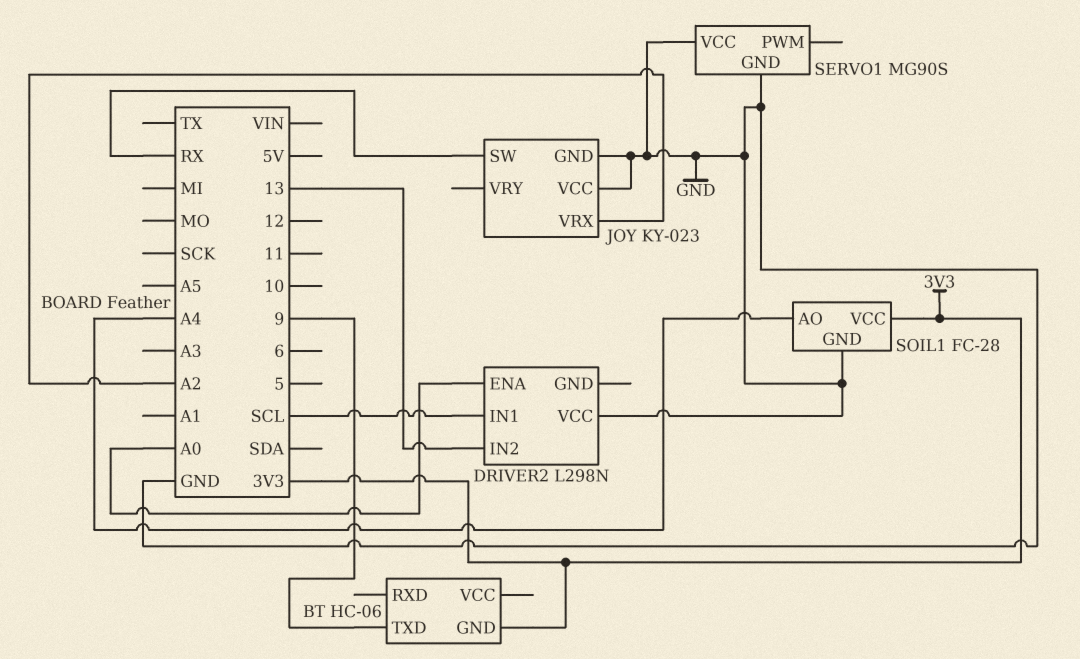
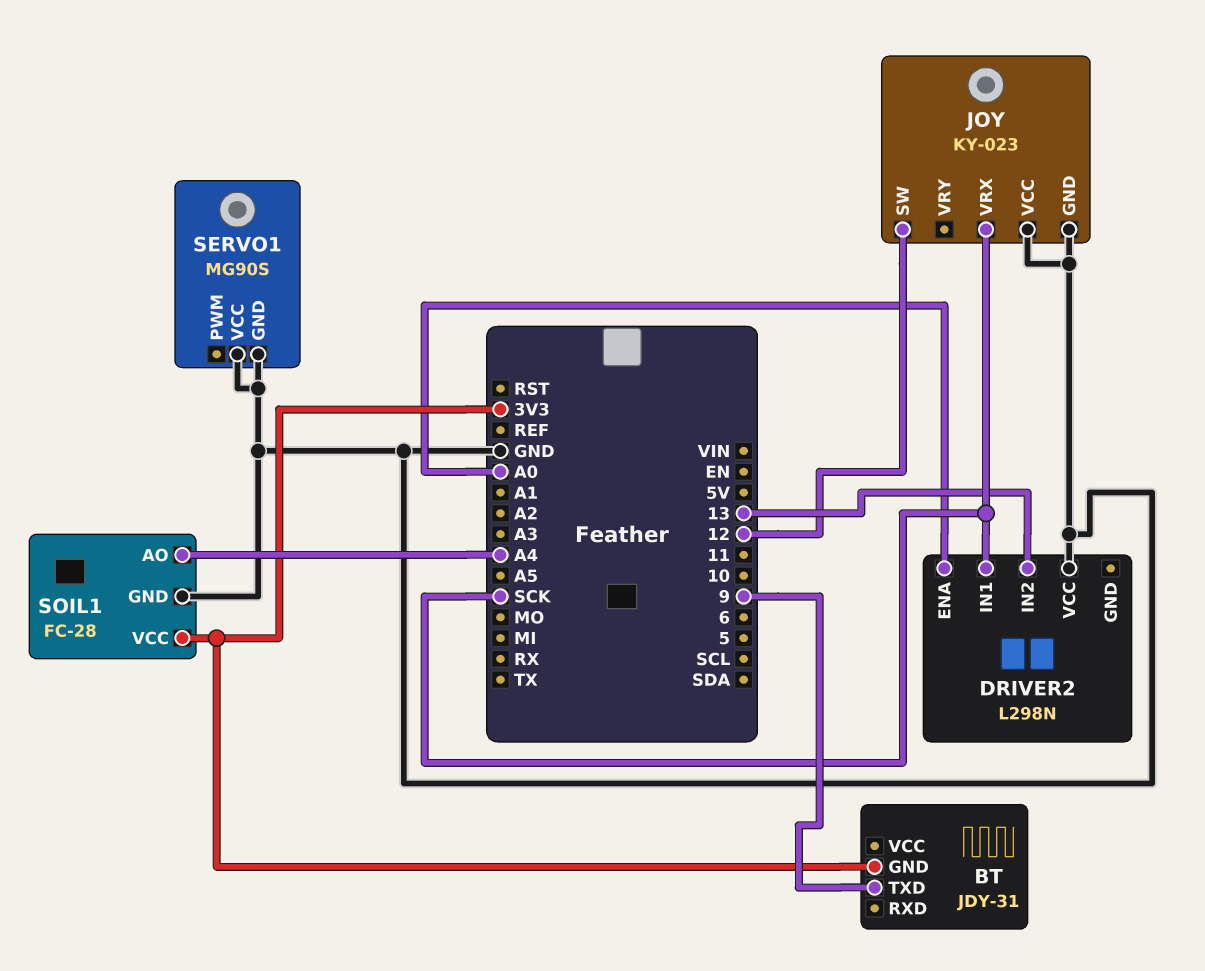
BT: HC-06 -> JDY-31
DRIVER2 pin IN1: SCL -> SCK
JOY pin SW: RX -> 12
JOY pin VRX: A2 -> SCK

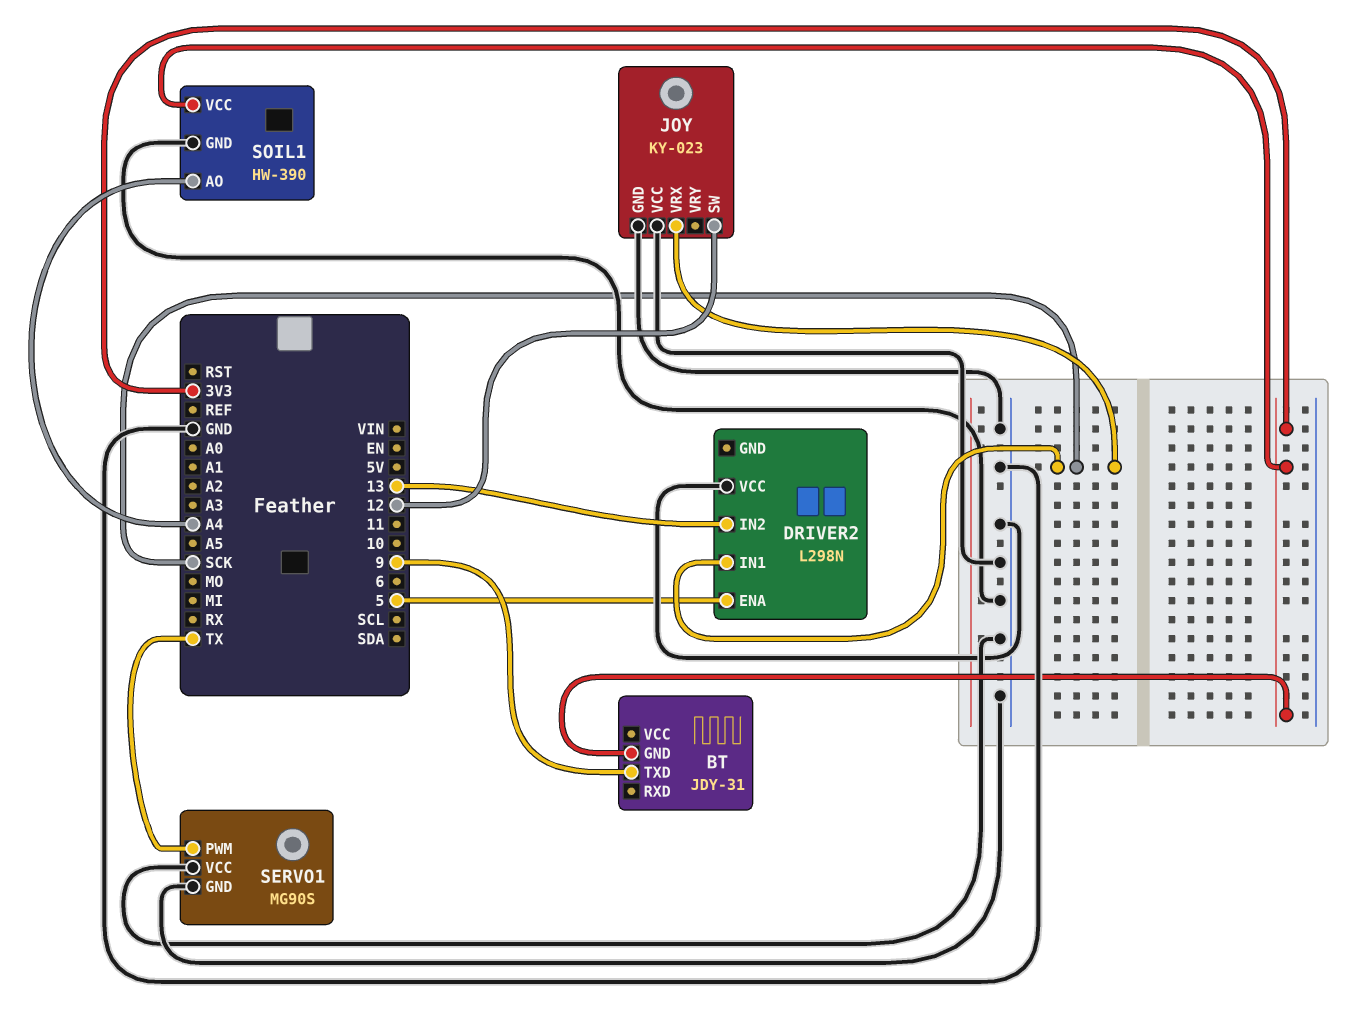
DRIVER2 pin ENA: A0 -> 5
SERVO1 pin PWM: none -> TX
SOIL1: FC-28 -> HW-390

